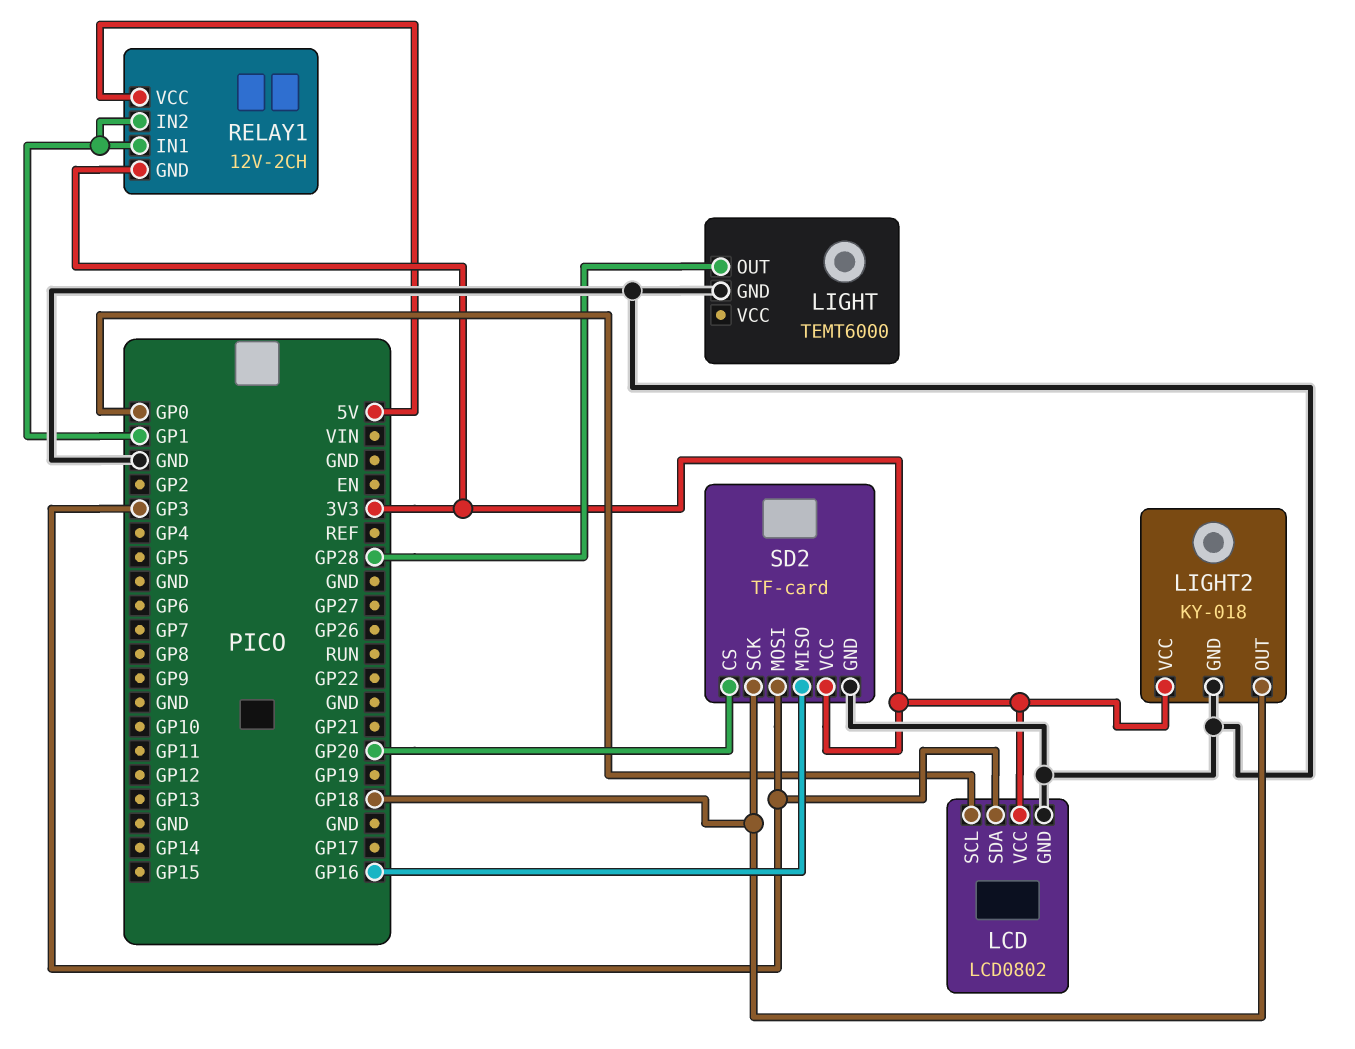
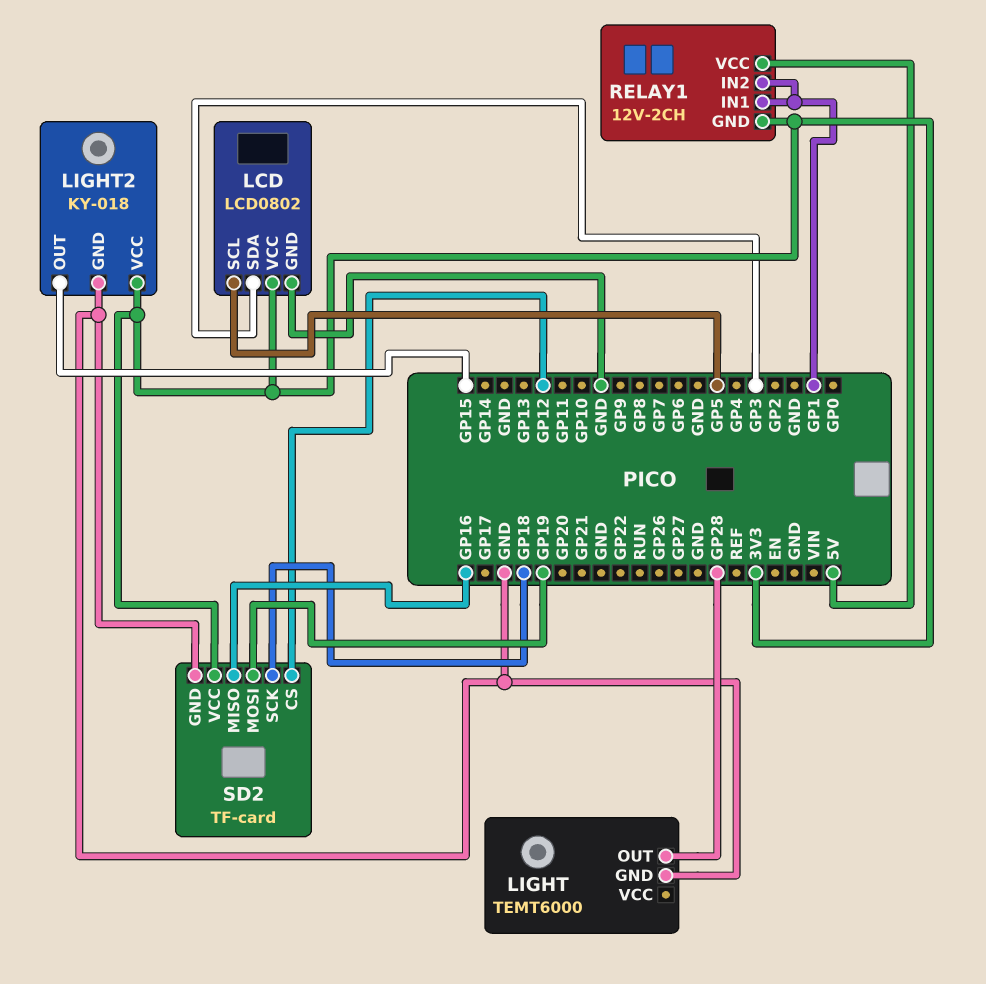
LCD pin SCL: GP0 -> GP5
LIGHT2 pin OUT: GP18 -> GP15
SD2 pin CS: GP20 -> GP12
SD2 pin MOSI: GP3 -> GP19

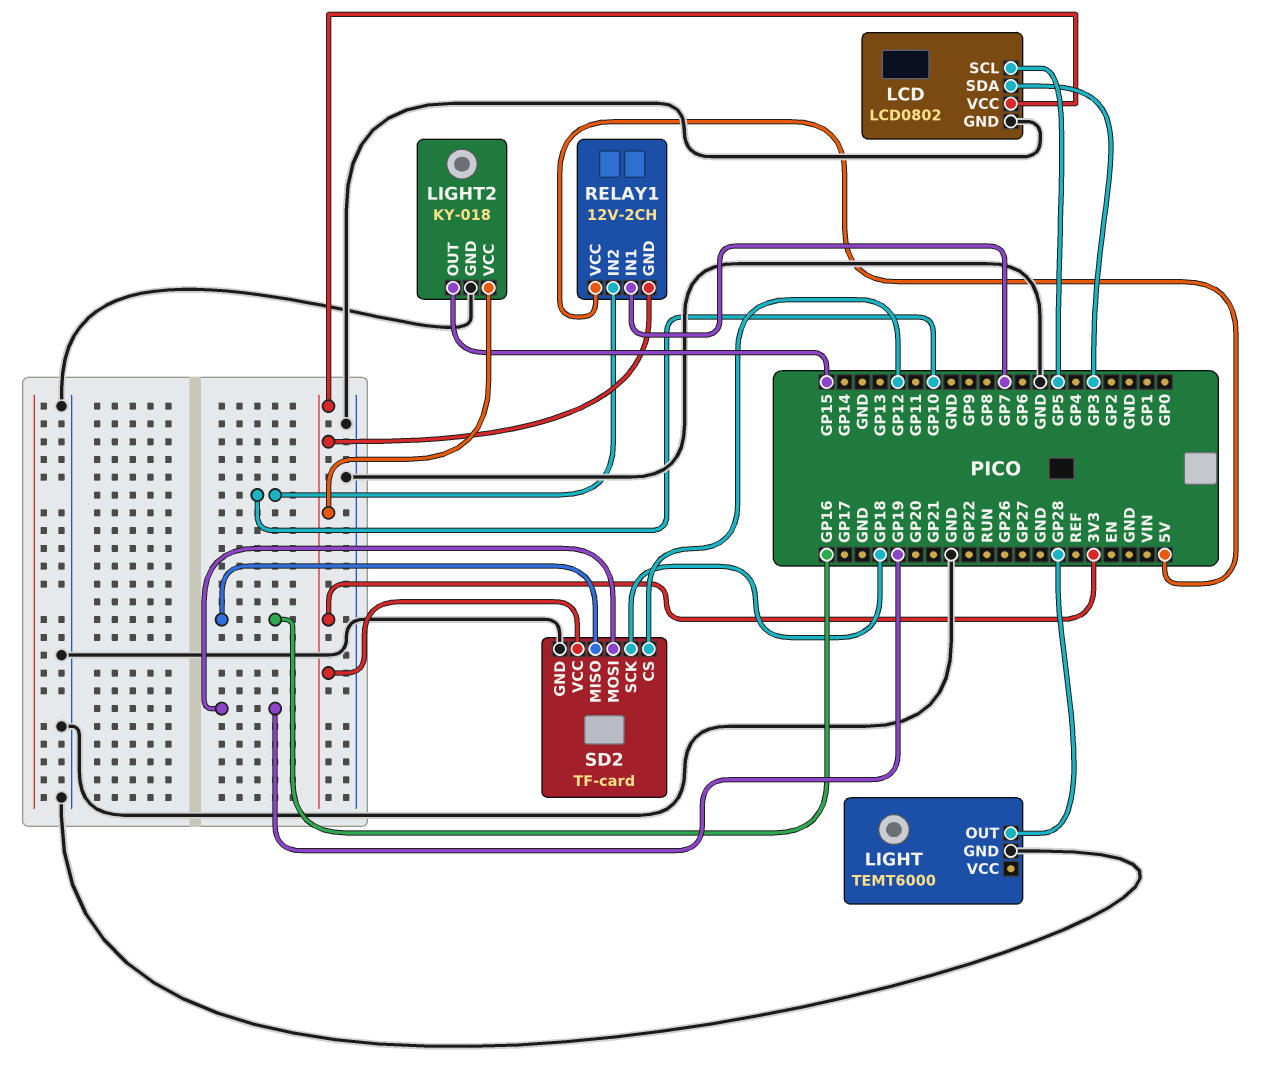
RELAY1 pin IN1: GP1 -> GP7
RELAY1 pin IN2: GP1 -> GP10

